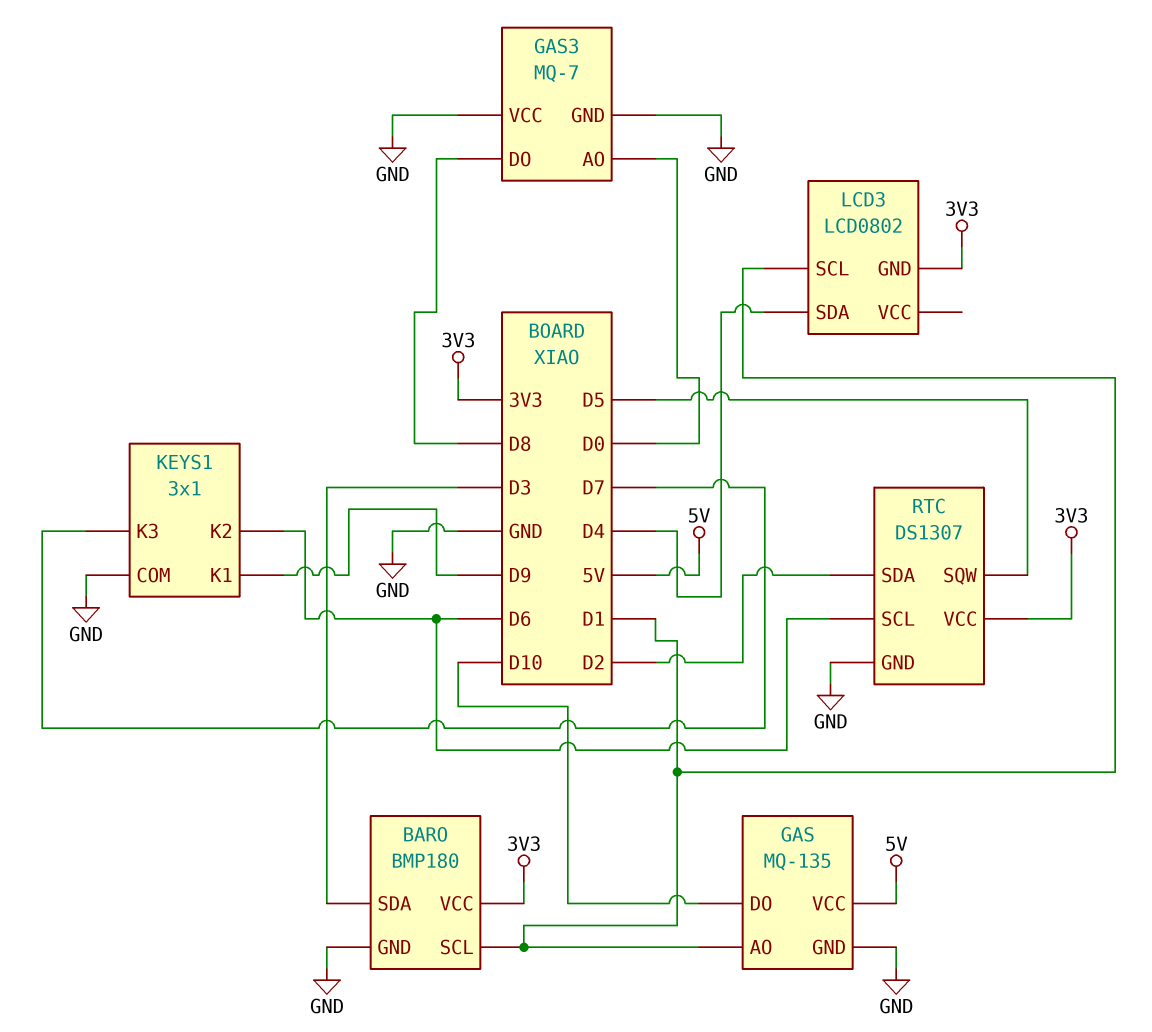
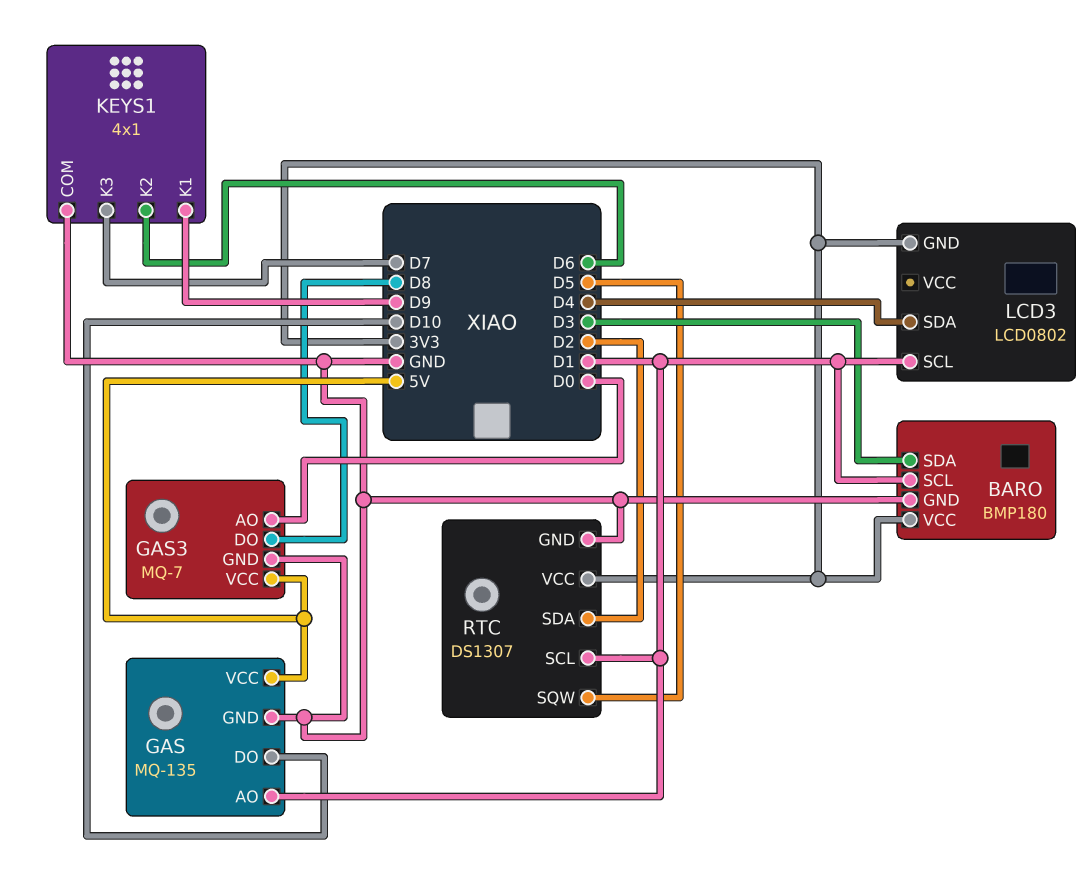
GAS3 pin VCC: GND -> 5V
KEYS1: 3x1 -> 4x1
RTC pin SCL: D6 -> D1

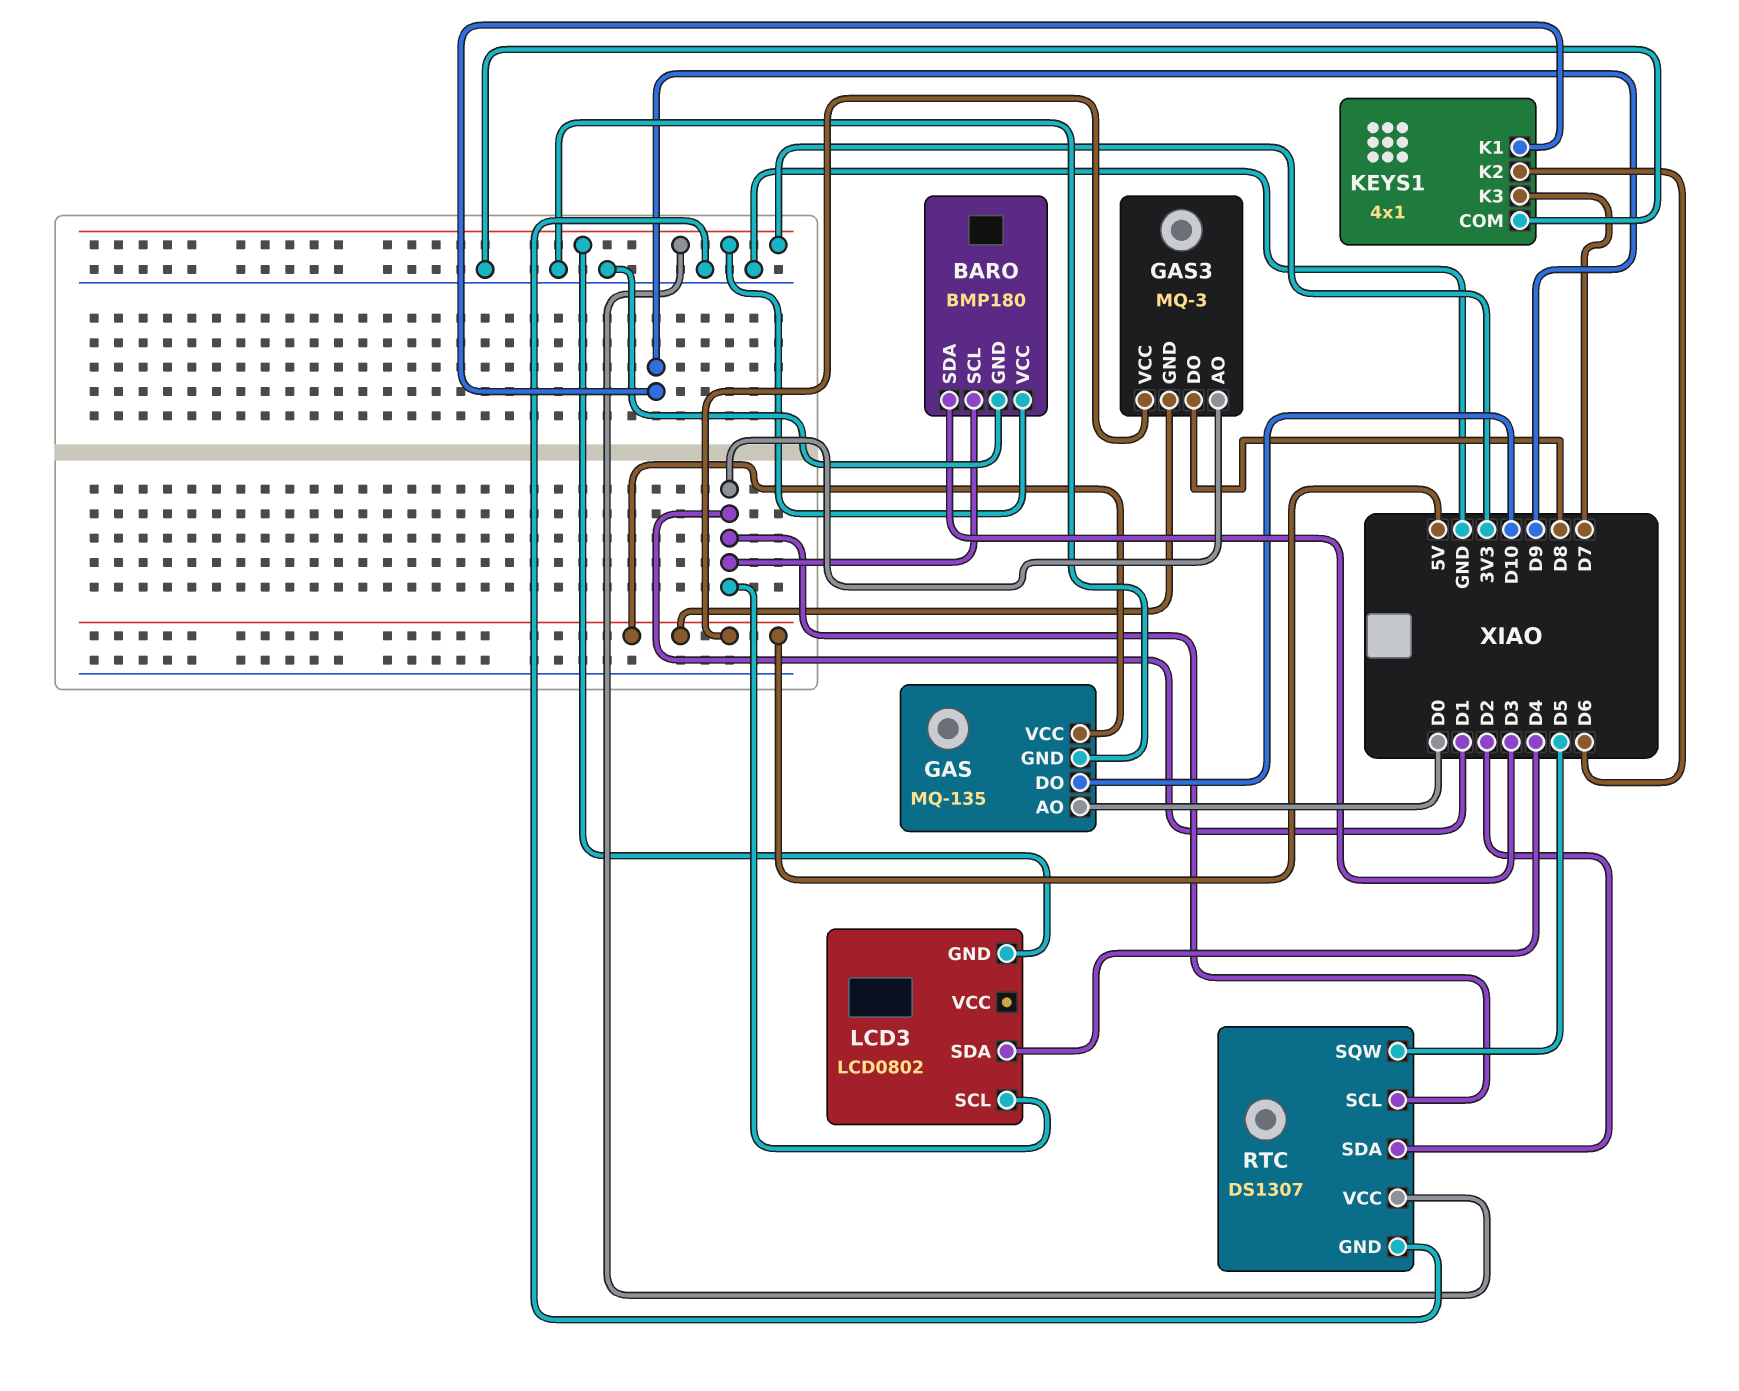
GAS pin AO: D1 -> D0
GAS3: MQ-7 -> MQ-3
GAS3 pin AO: D0 -> D1
GAS3 pin GND: GND -> 5V

